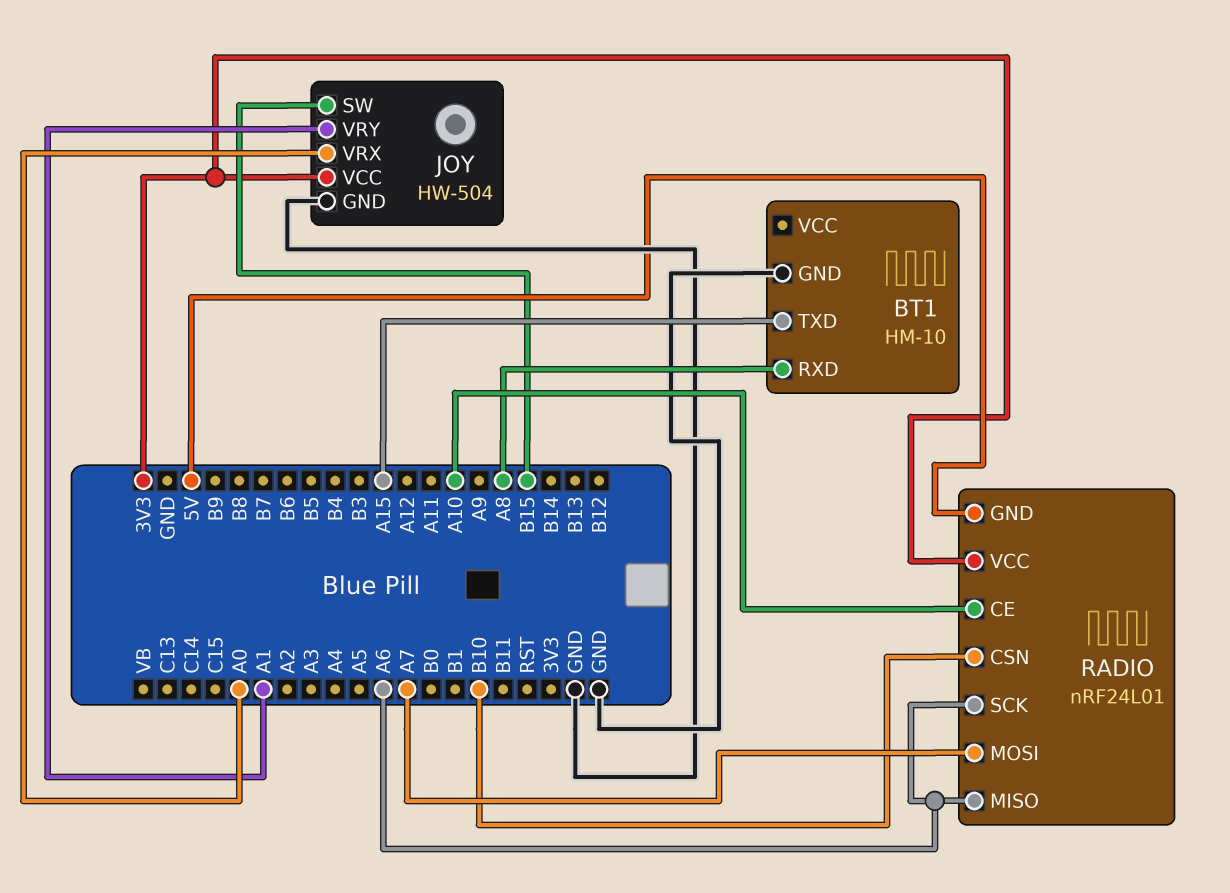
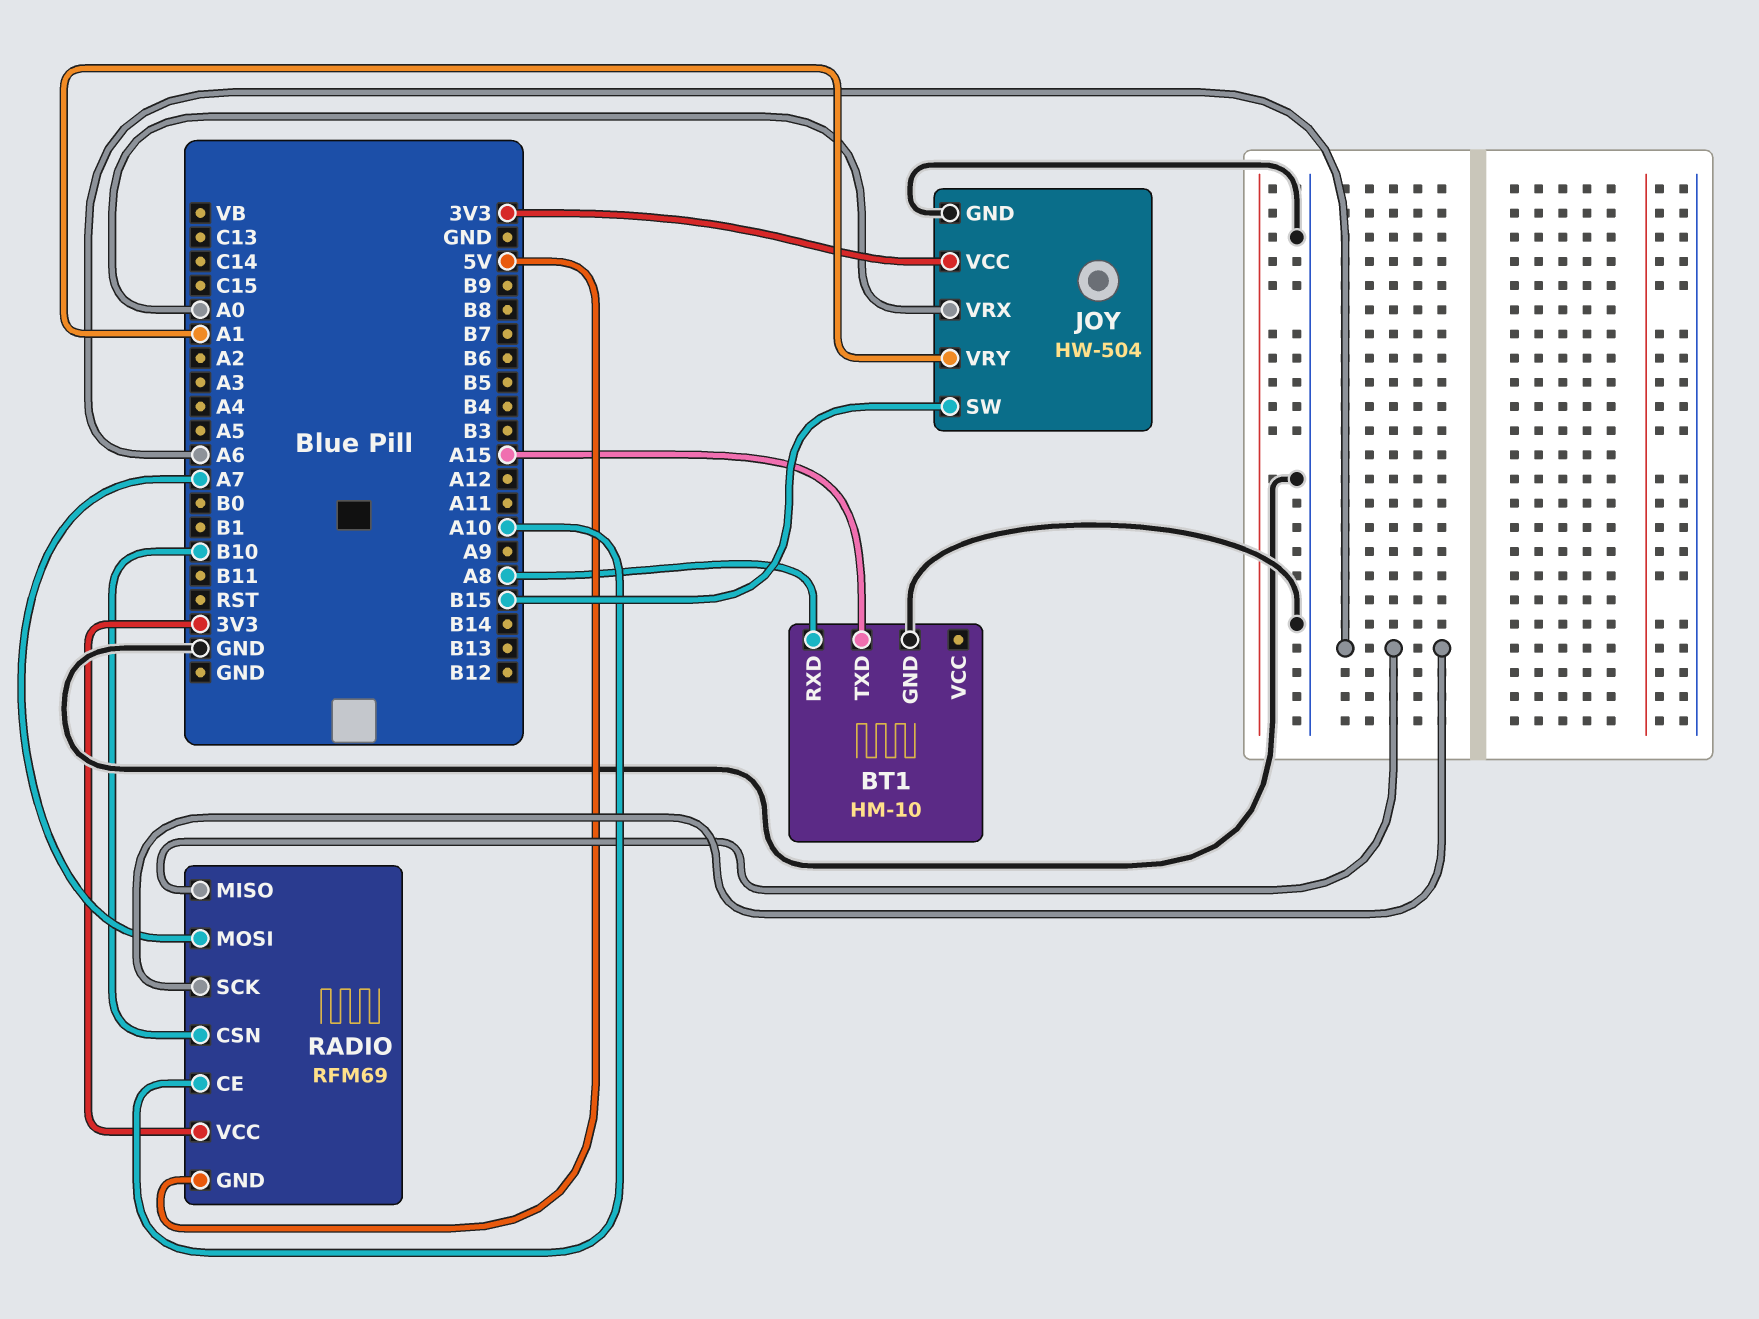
RADIO: nRF24L01 -> RFM69

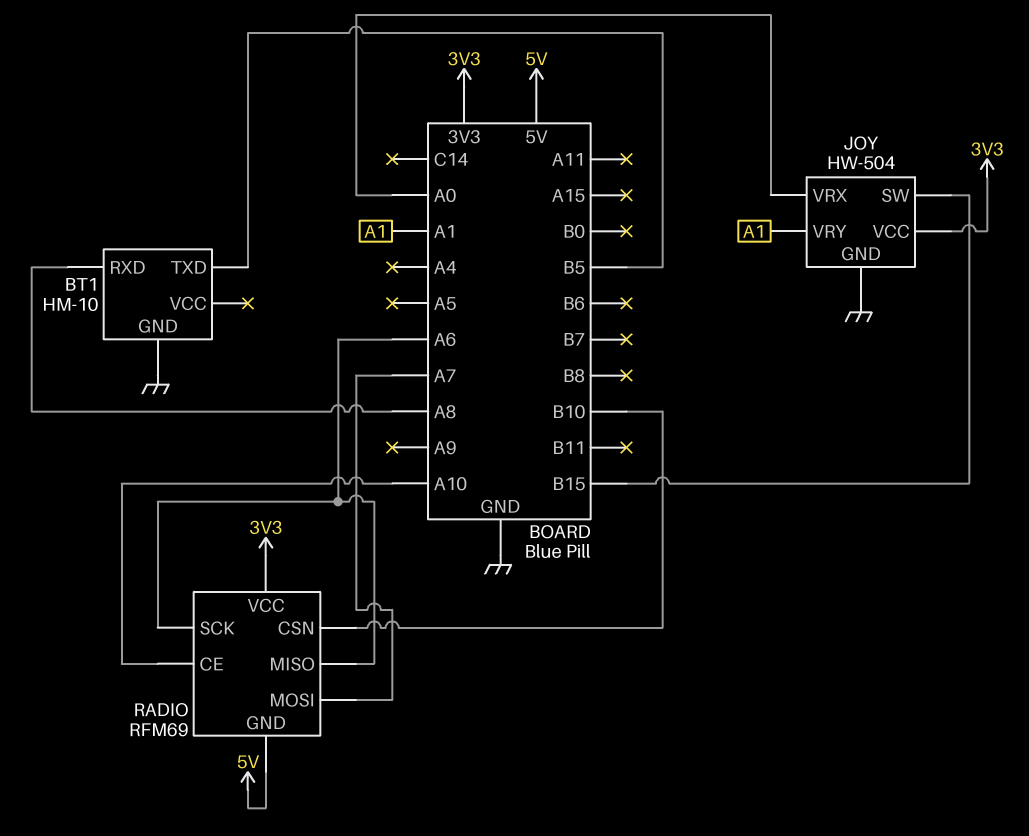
BT1 pin TXD: A15 -> B5

